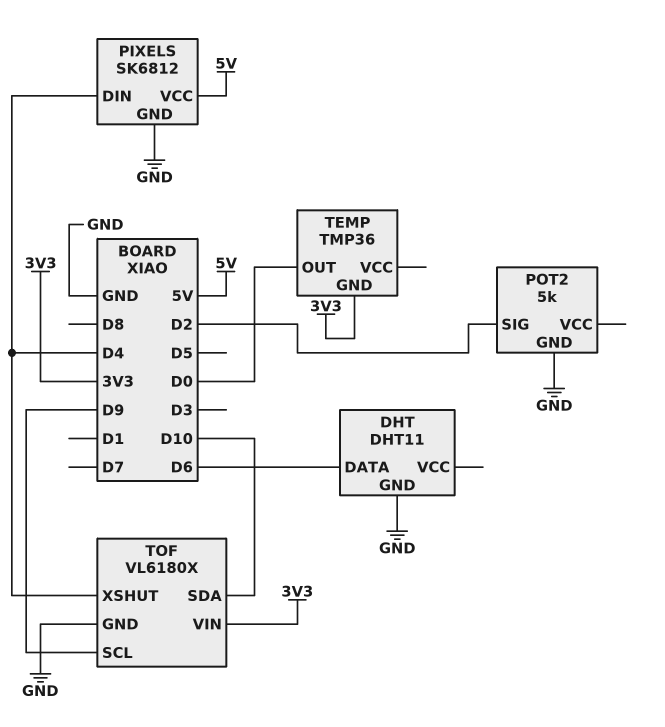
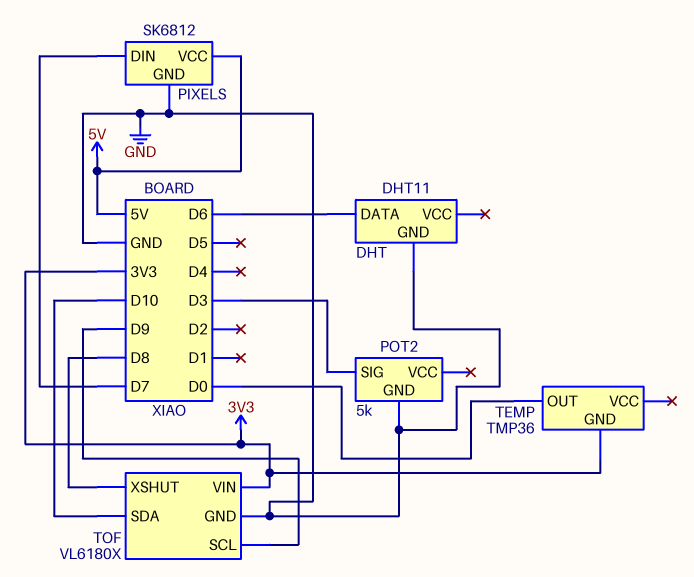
PIXELS pin DIN: D4 -> D7
POT2 pin SIG: D2 -> D3
TOF pin XSHUT: D4 -> D8

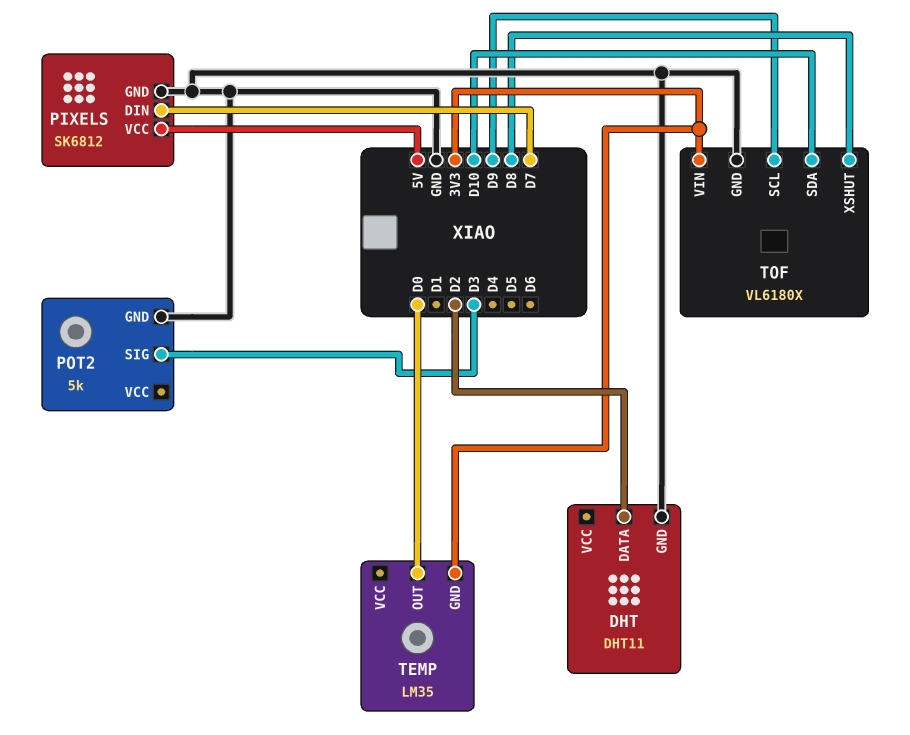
DHT pin DATA: D6 -> D2
TEMP: TMP36 -> LM35

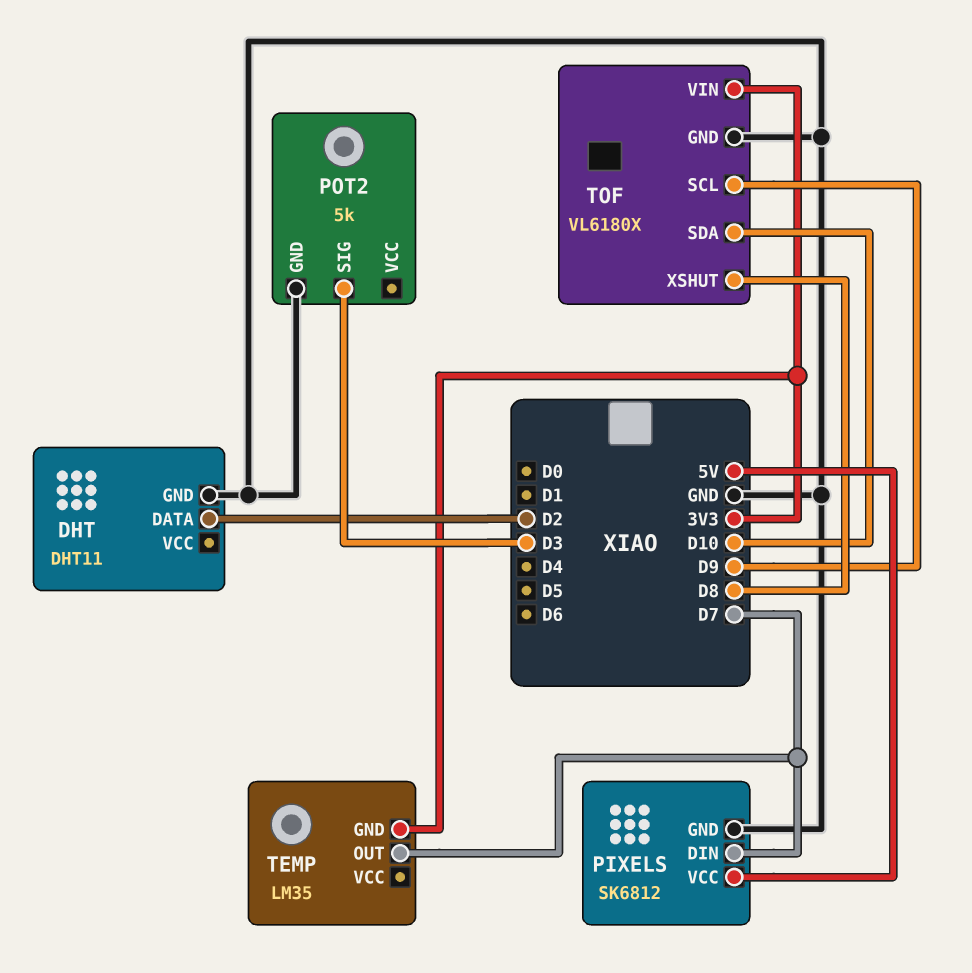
TEMP pin OUT: D0 -> D7

